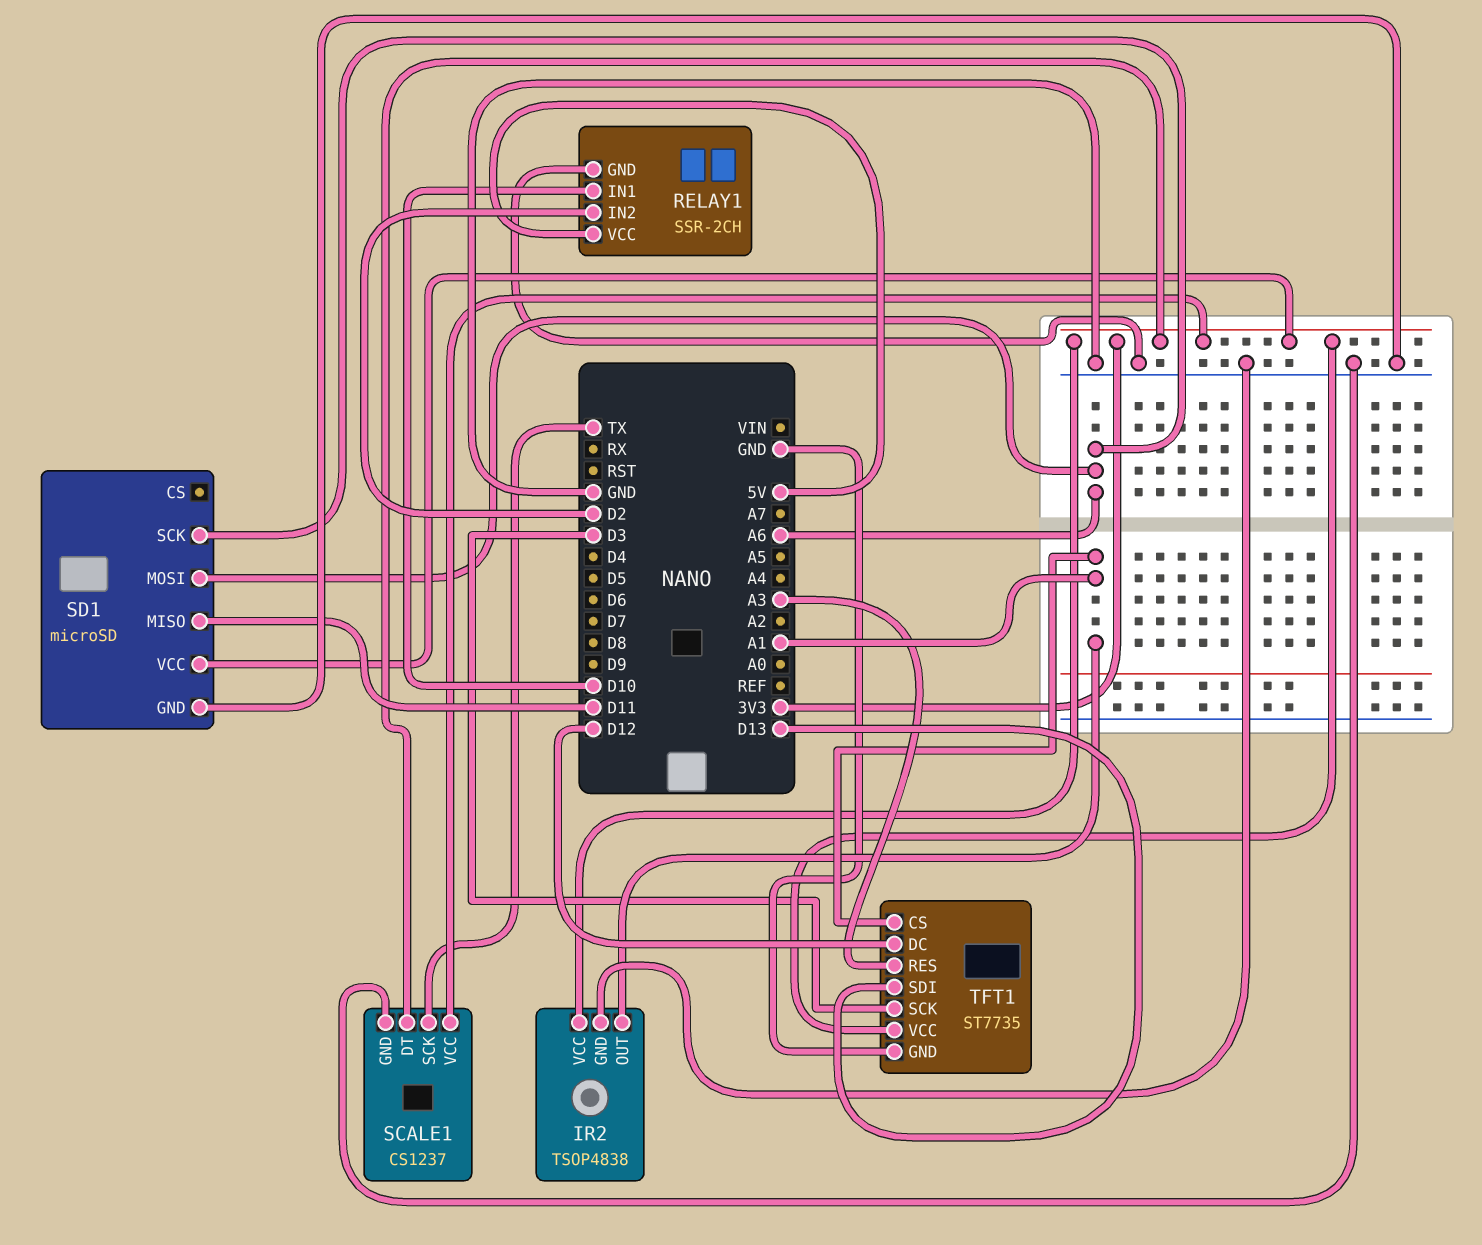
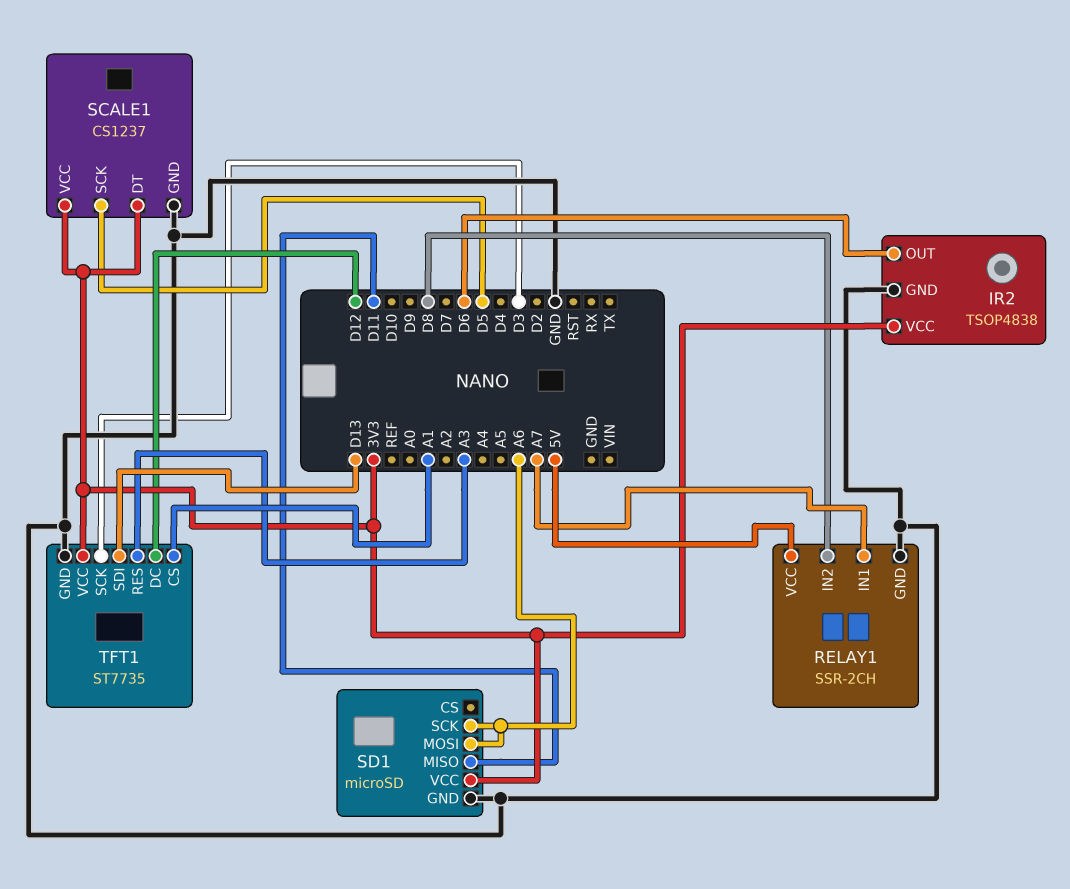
IR2 pin OUT: A1 -> D6
RELAY1 pin IN1: D10 -> A7
RELAY1 pin IN2: D2 -> D8
SCALE1 pin SCK: TX -> D5

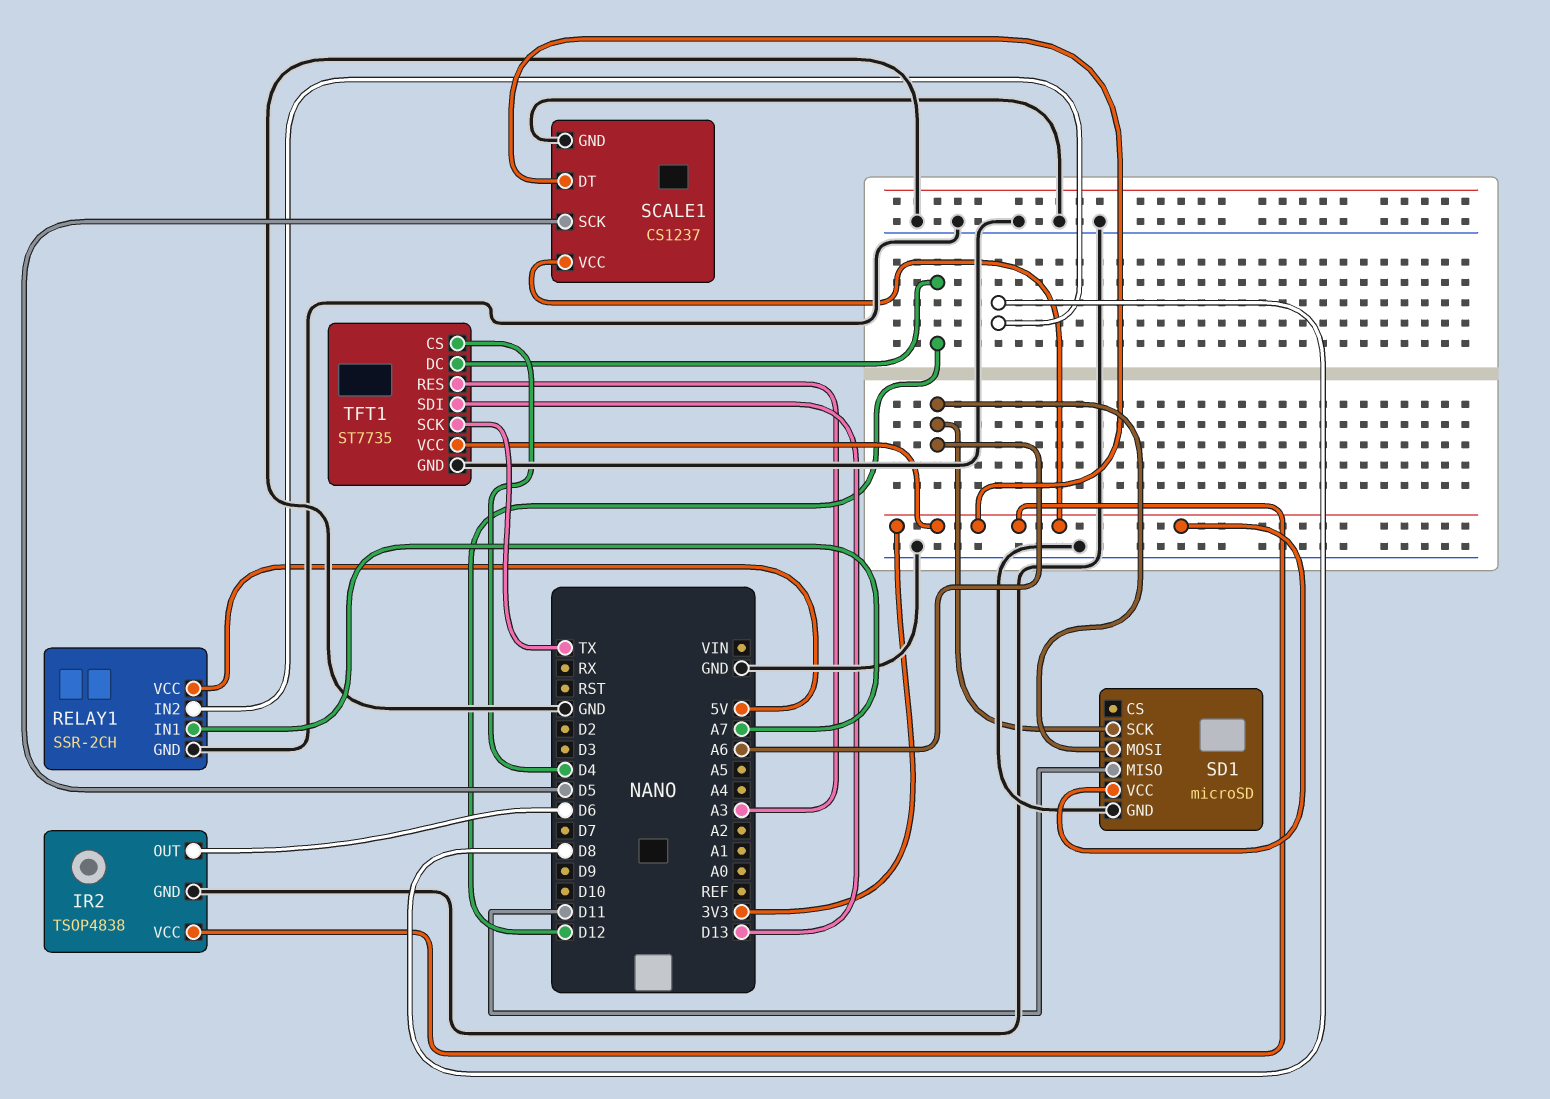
TFT1 pin CS: A1 -> D4
TFT1 pin SCK: D3 -> TX

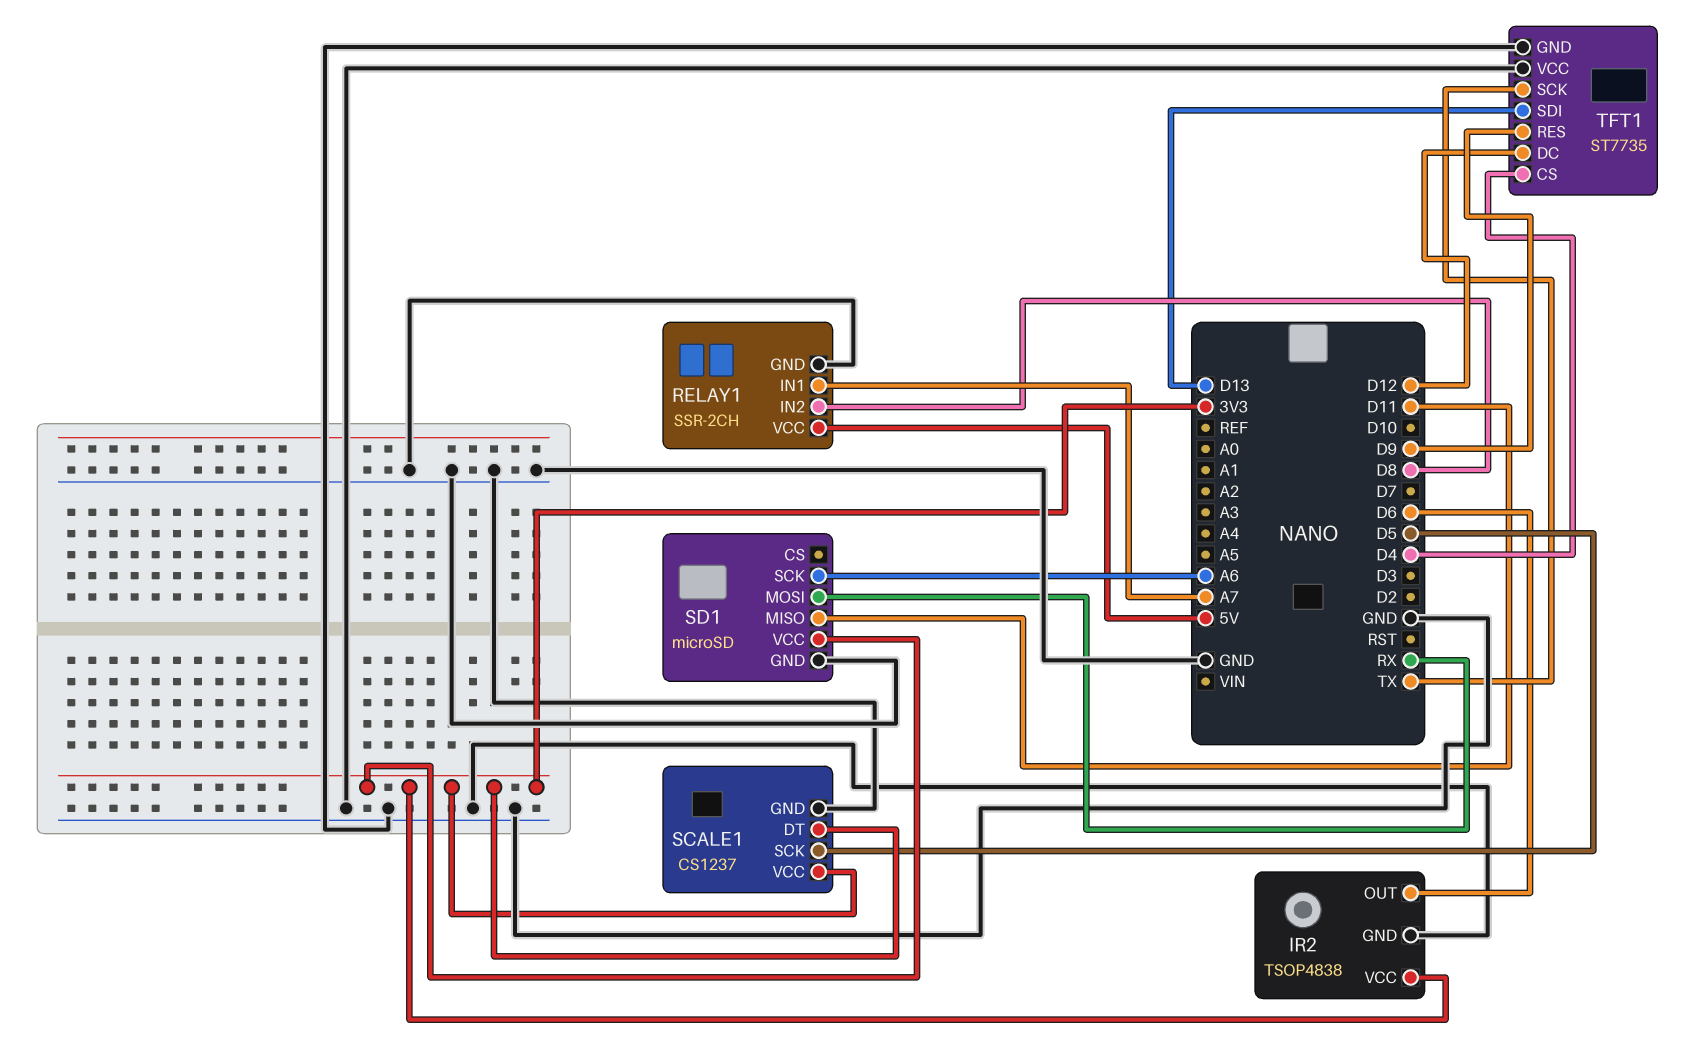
SD1 pin MOSI: A6 -> RX
TFT1 pin RES: A3 -> D9
TFT1 pin VCC: 3V3 -> GND

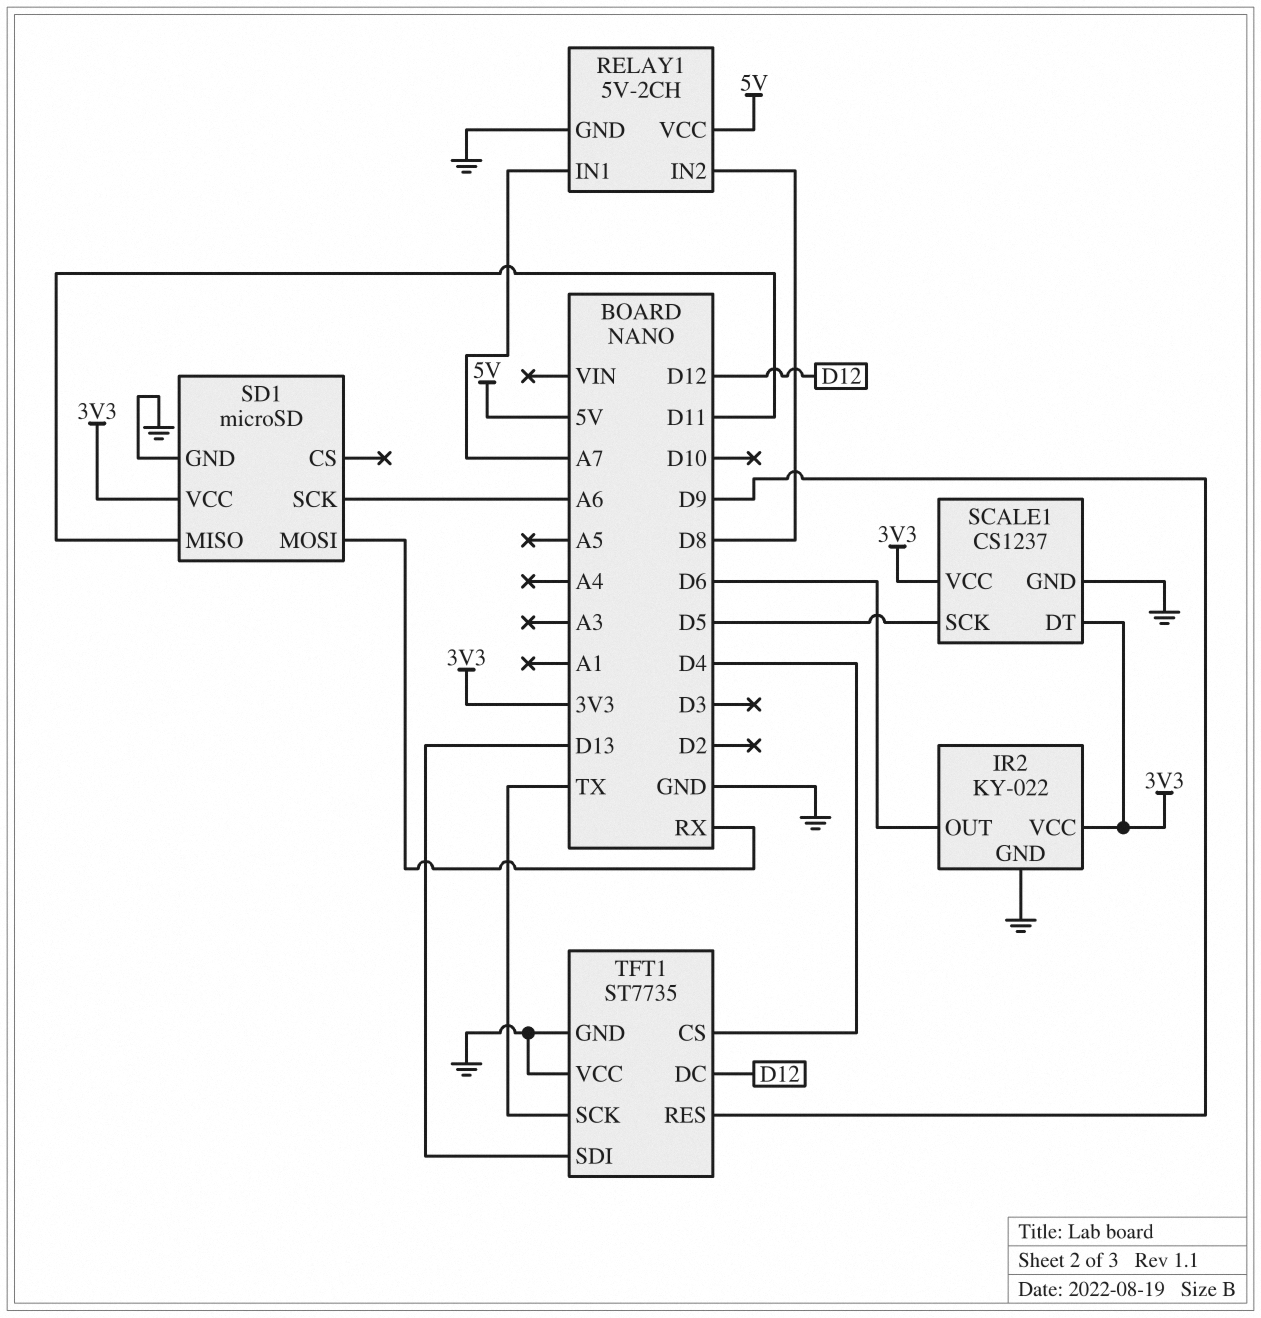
IR2: TSOP4838 -> KY-022
RELAY1: SSR-2CH -> 5V-2CH

